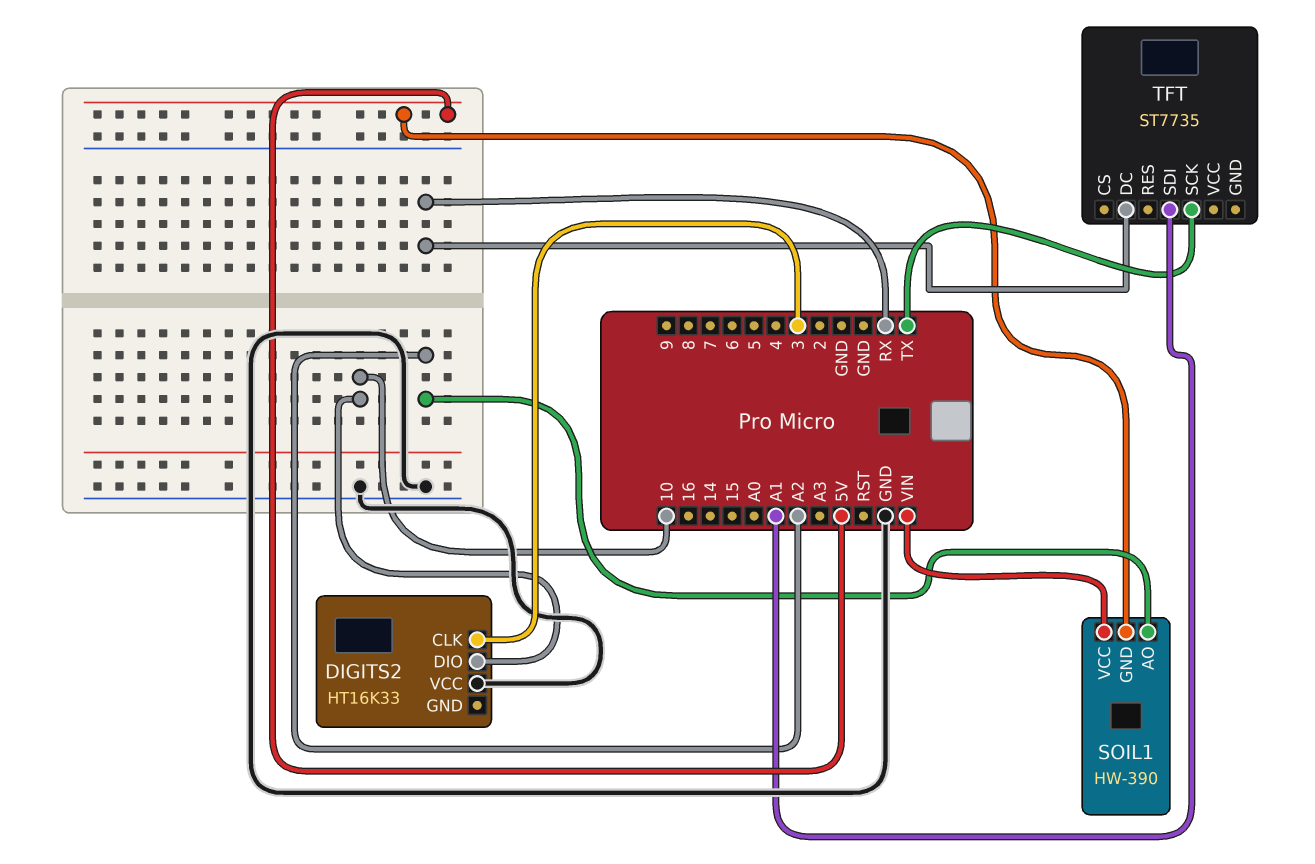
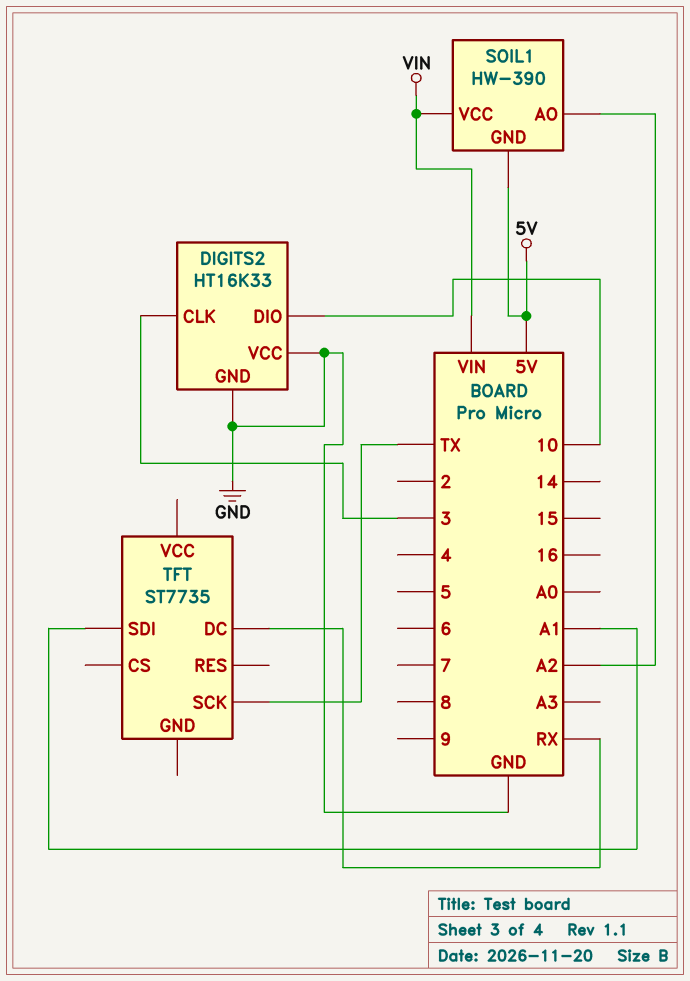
DIGITS2 pin GND: none -> GND

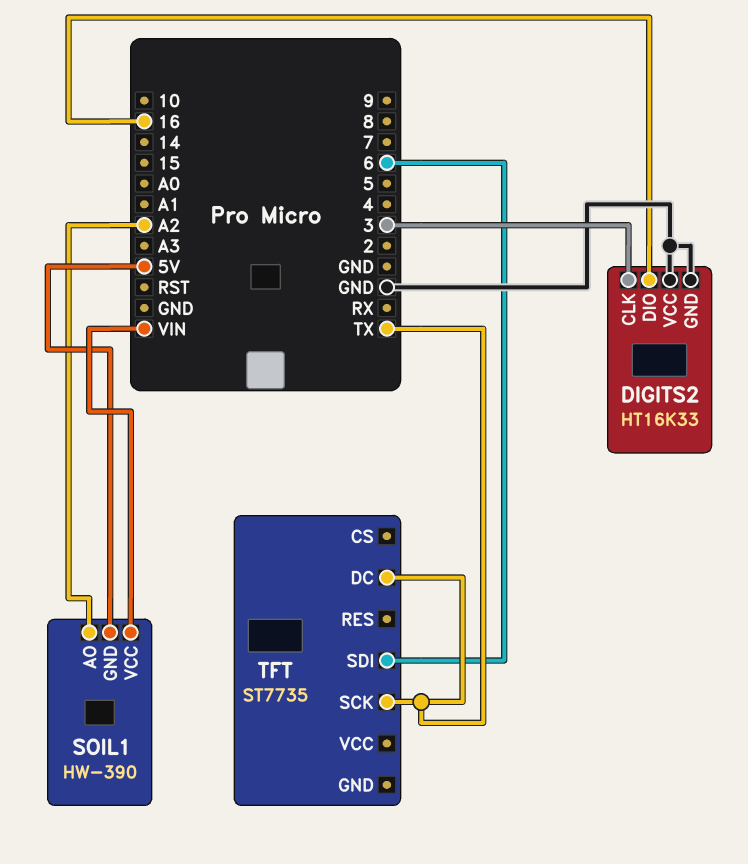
DIGITS2 pin DIO: 10 -> 16
TFT pin DC: RX -> TX
TFT pin SDI: A1 -> 6

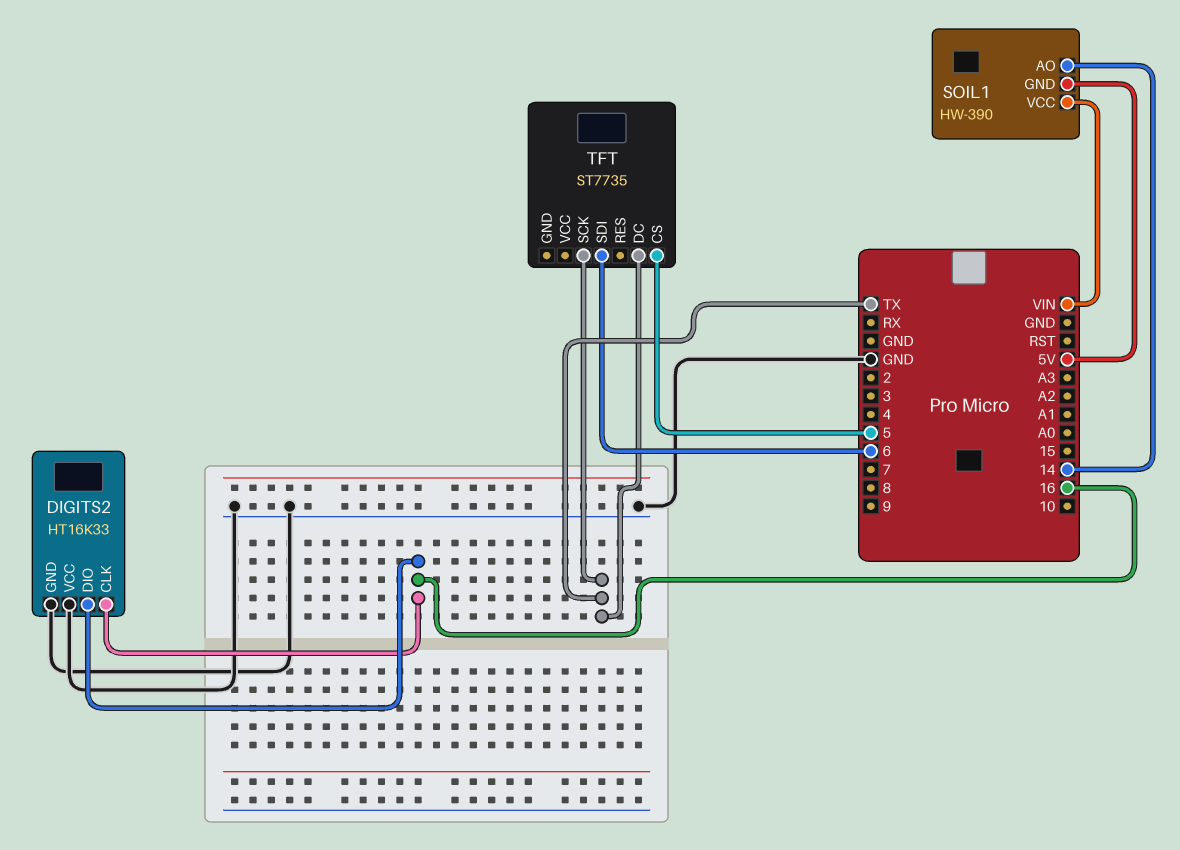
DIGITS2 pin CLK: 3 -> 16
SOIL1 pin AO: A2 -> 14
TFT pin CS: none -> 5

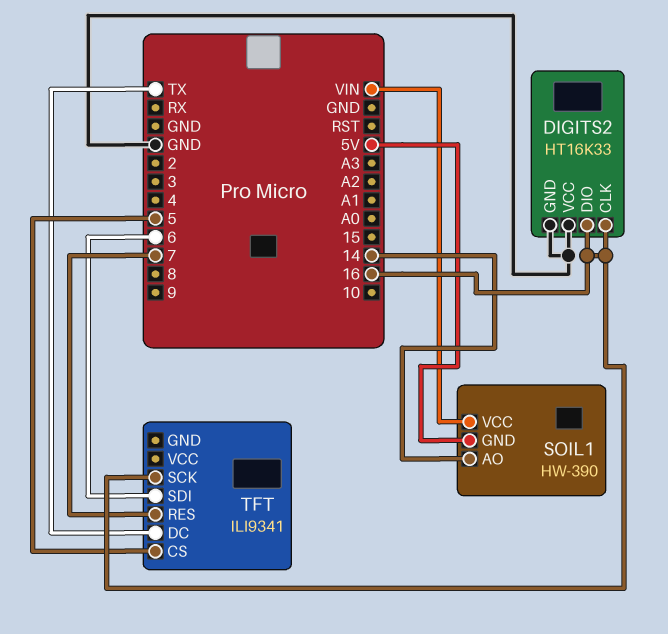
TFT: ST7735 -> ILI9341
TFT pin RES: none -> 7
TFT pin SCK: TX -> 16

